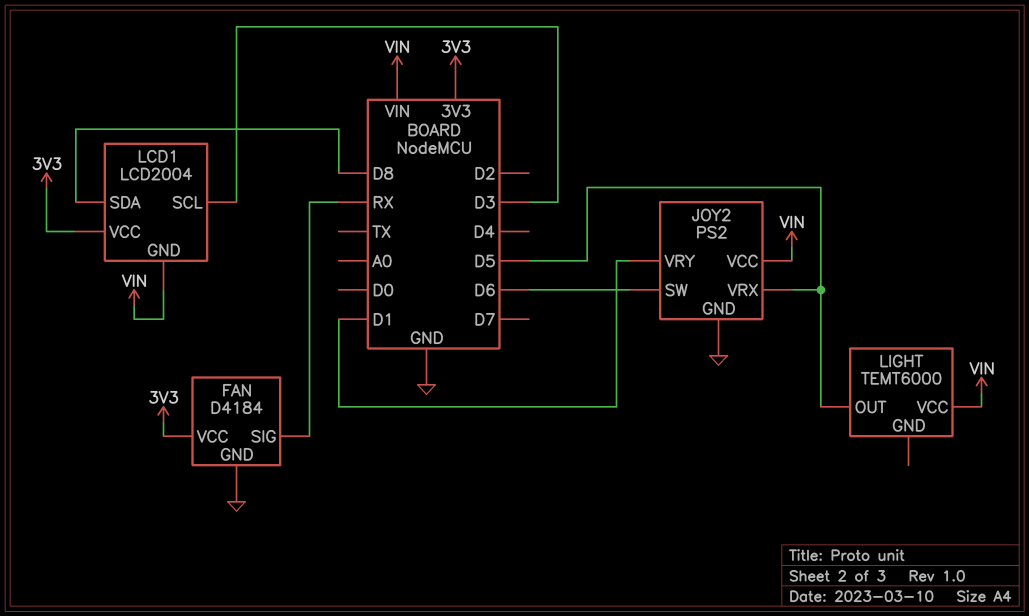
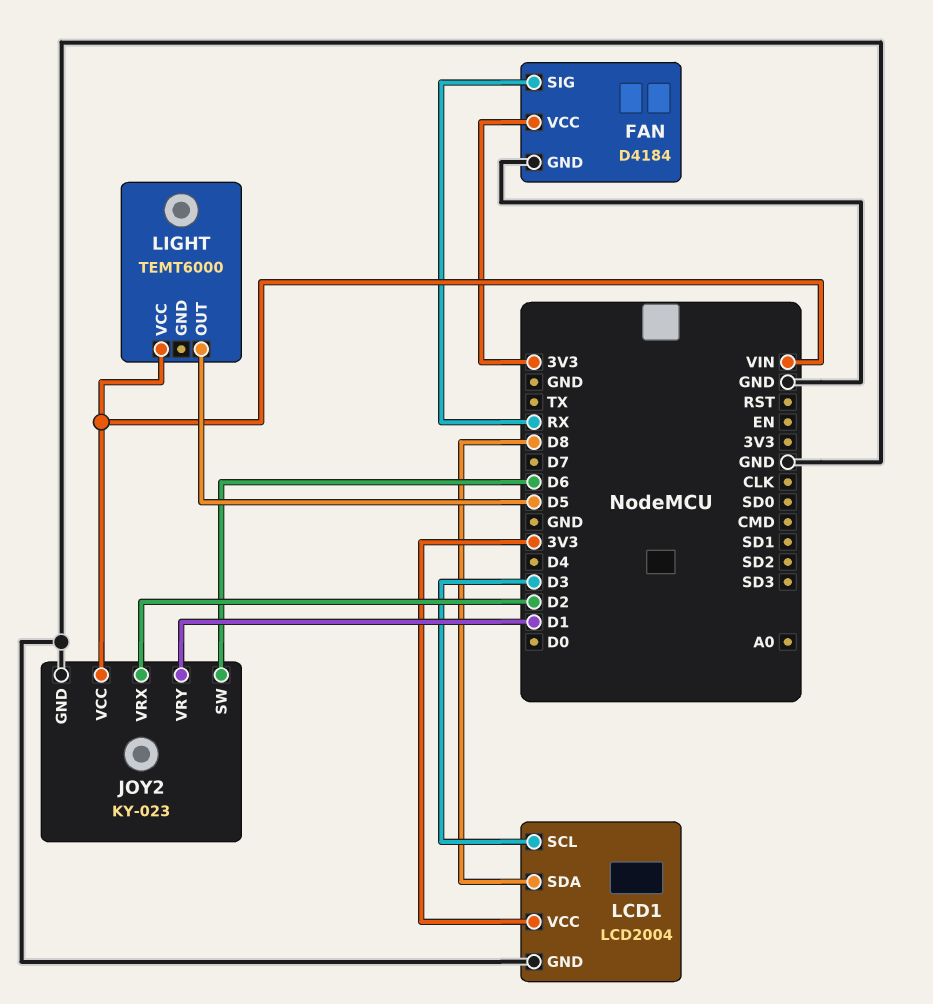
JOY2: PS2 -> KY-023
JOY2 pin VRX: D5 -> D2
LCD1 pin GND: VIN -> GND

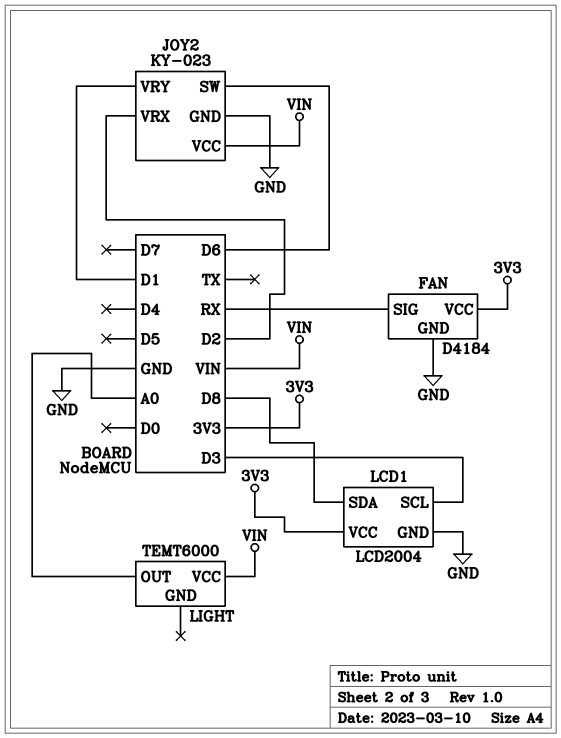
LIGHT pin OUT: D5 -> A0

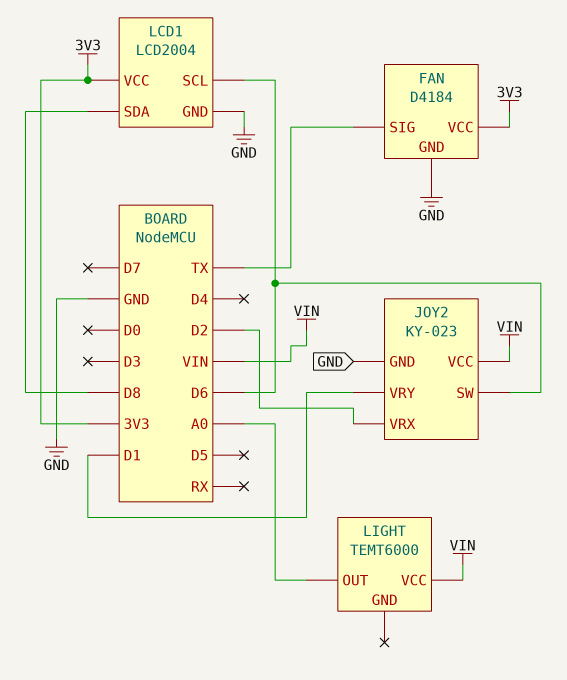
FAN pin SIG: RX -> TX
LCD1 pin SCL: D3 -> D6

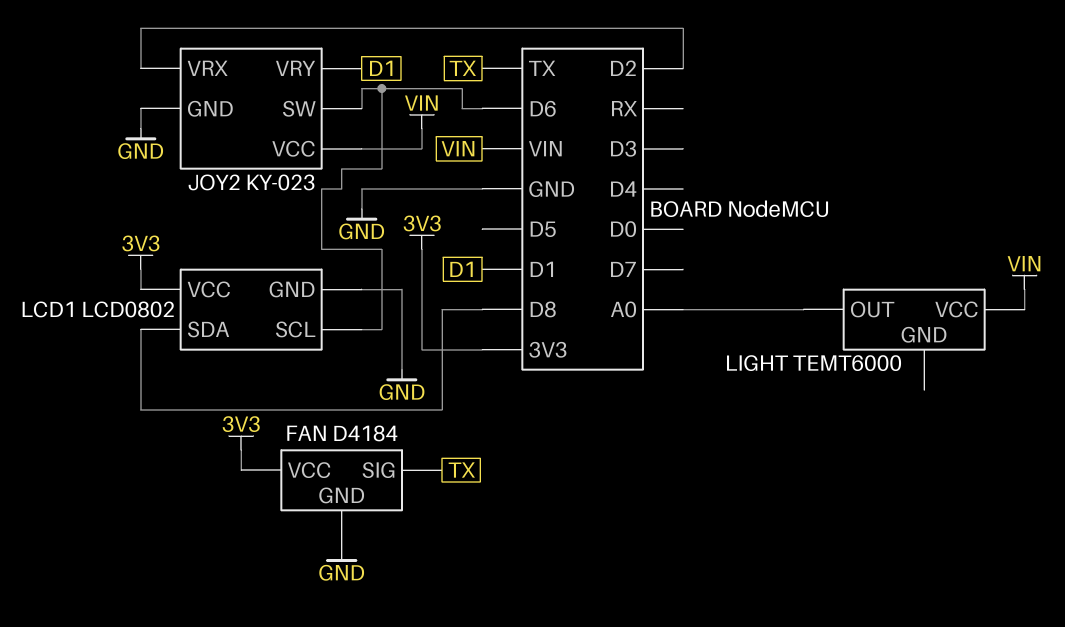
LCD1: LCD2004 -> LCD0802

